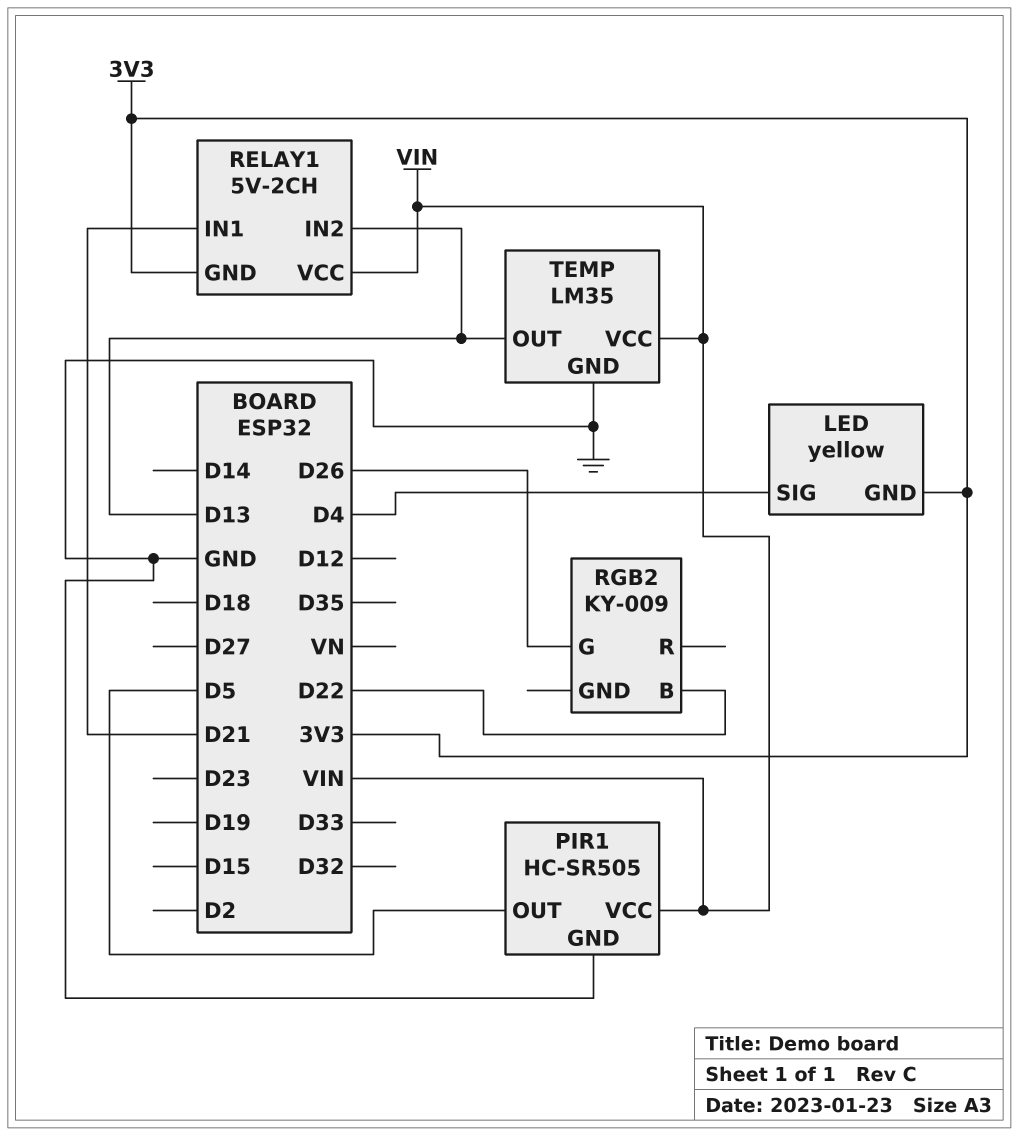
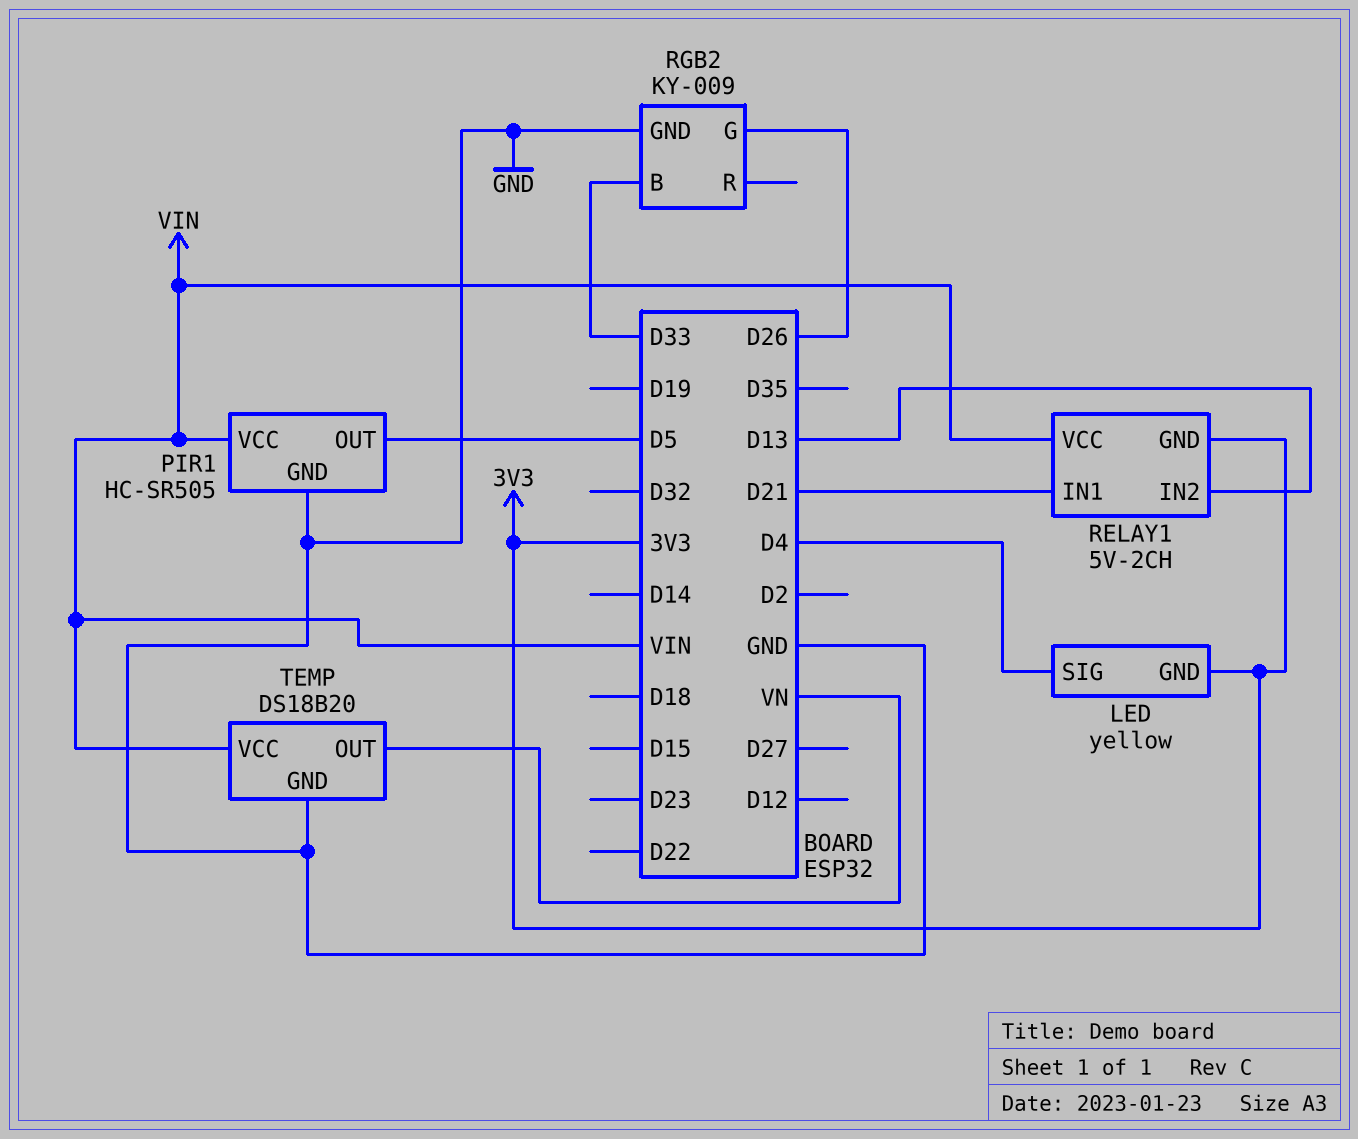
RGB2 pin B: D22 -> D33
RGB2 pin GND: none -> GND
TEMP: LM35 -> DS18B20
TEMP pin OUT: D13 -> VN

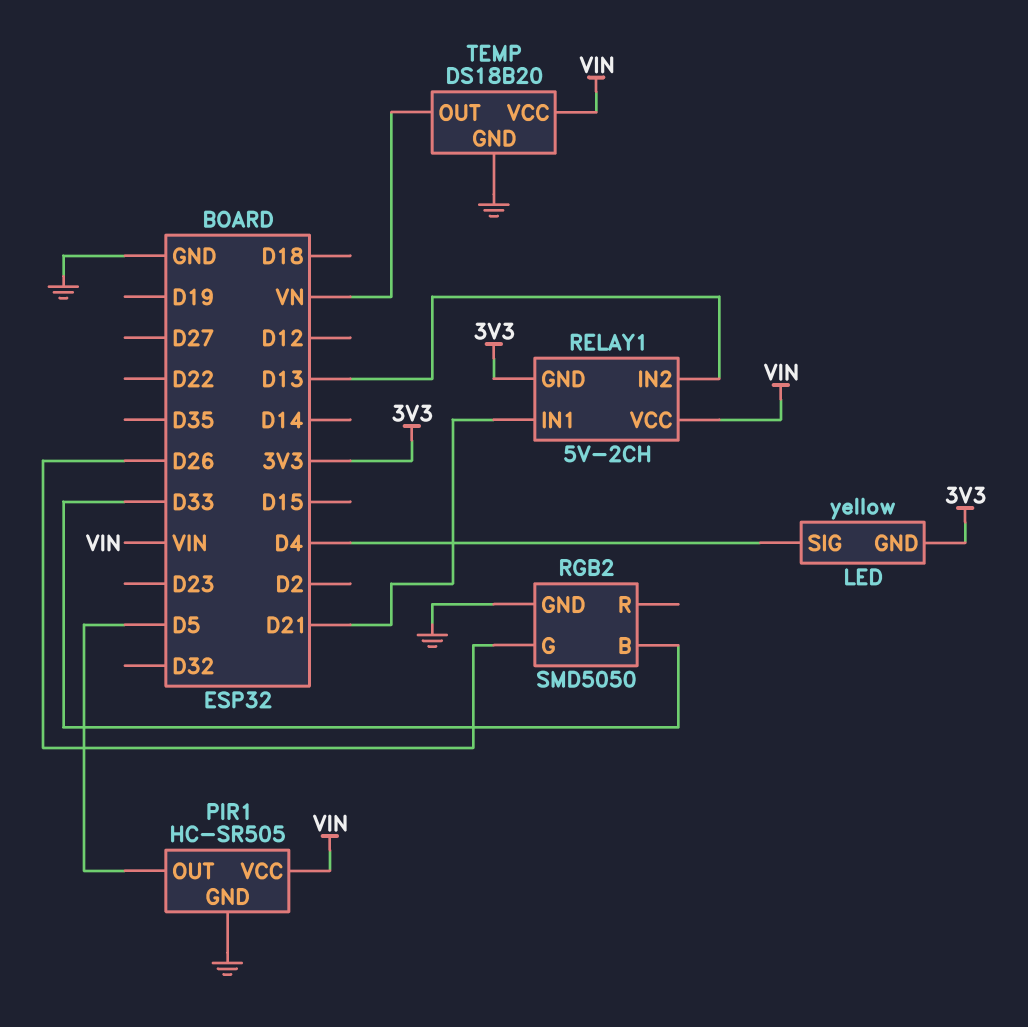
RGB2: KY-009 -> SMD5050

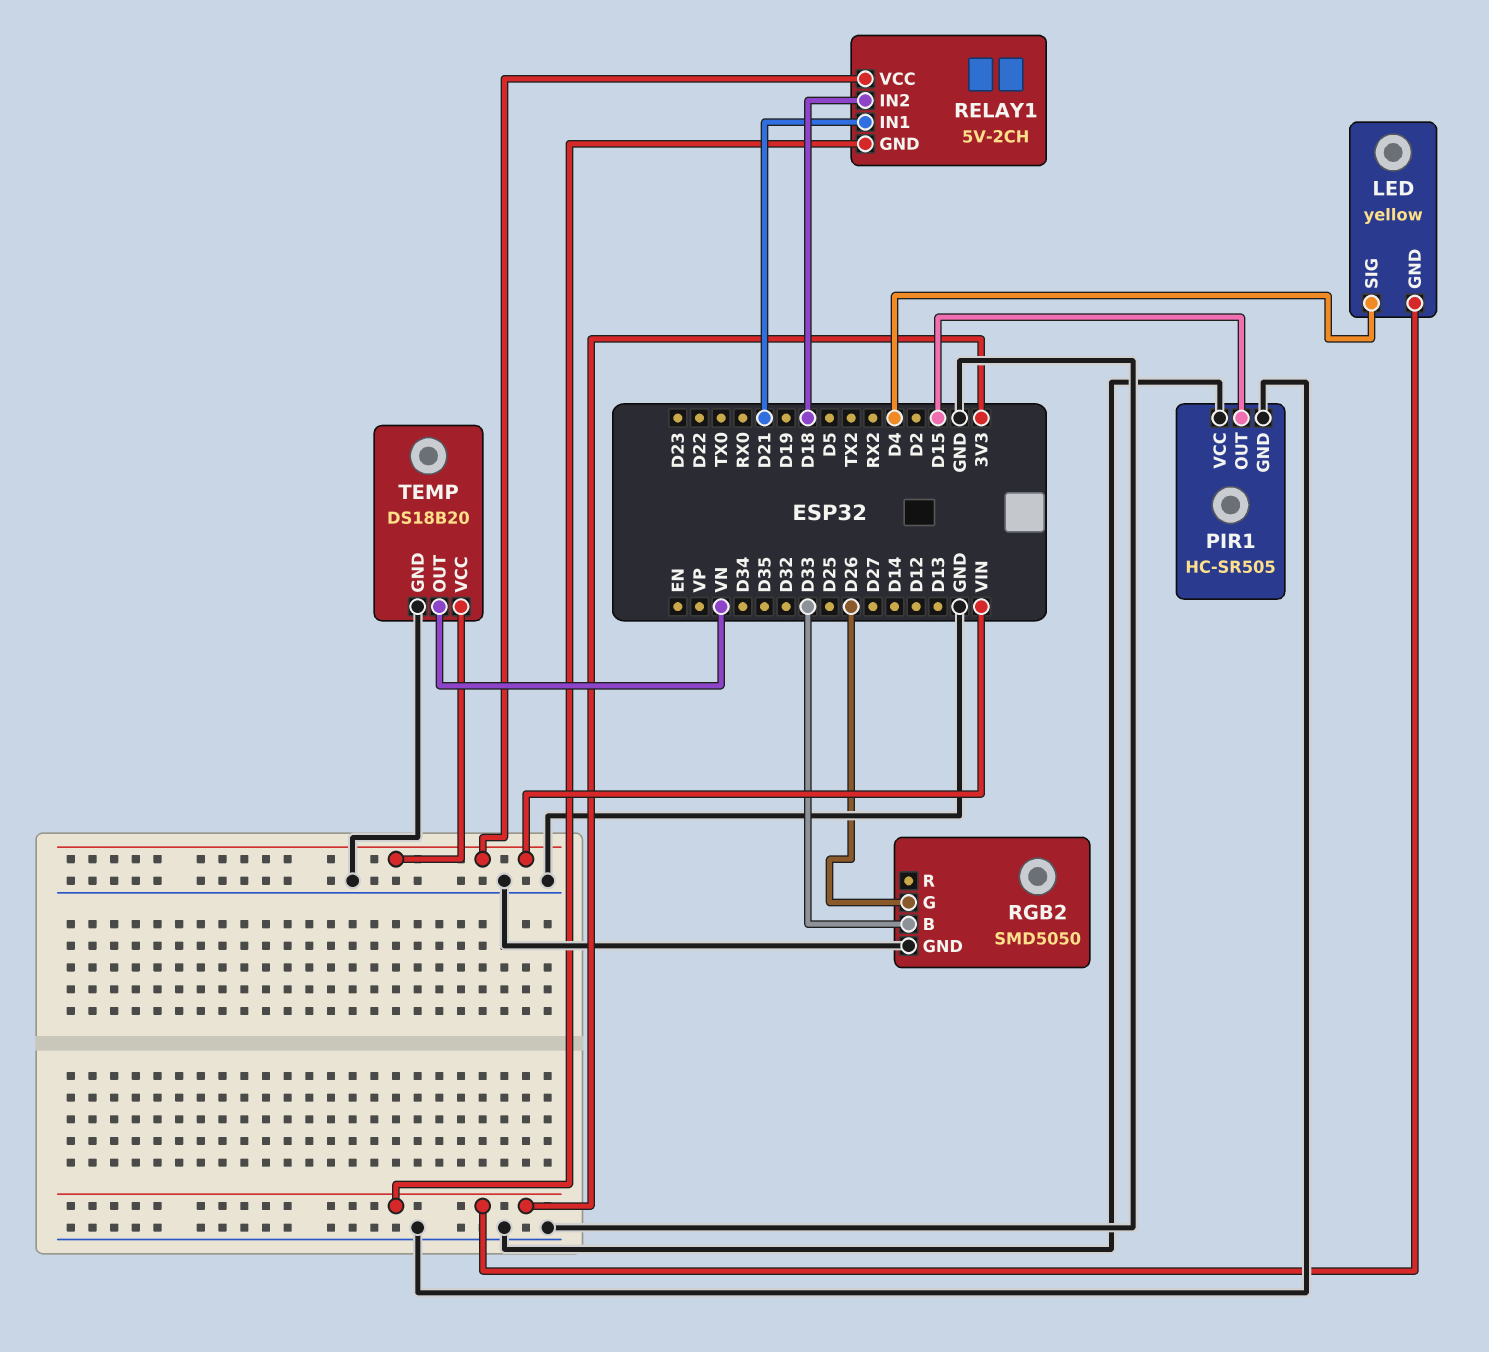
PIR1 pin OUT: D5 -> D15
PIR1 pin VCC: VIN -> GND
RELAY1 pin IN2: D13 -> D18

